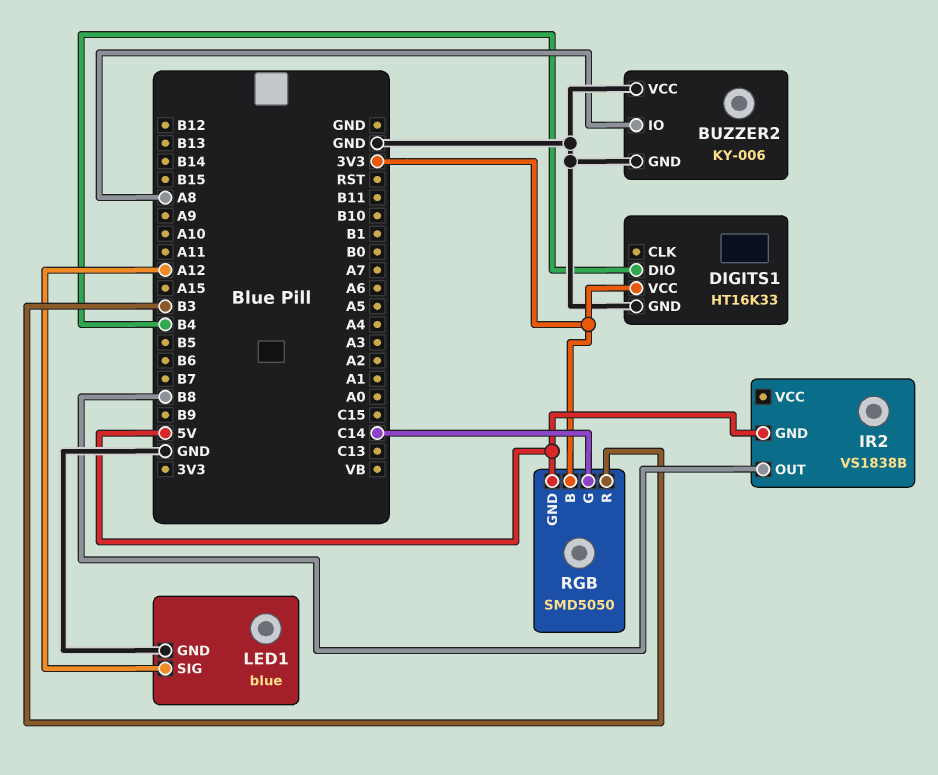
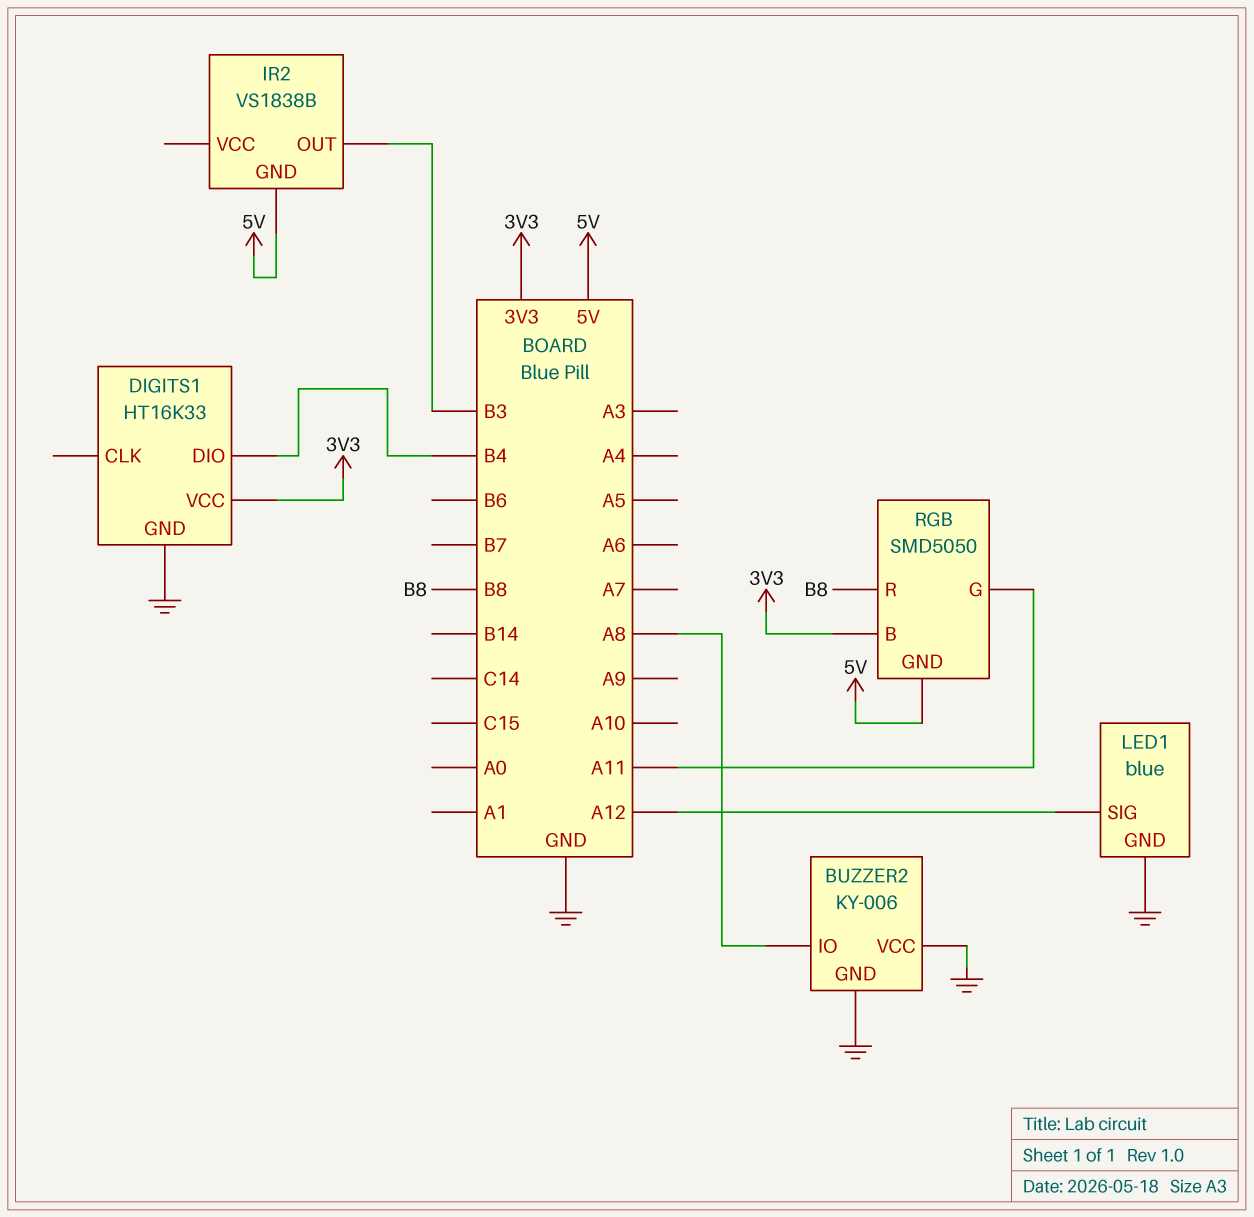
IR2 pin OUT: B8 -> B3
RGB pin G: C14 -> A11
RGB pin R: B3 -> B8

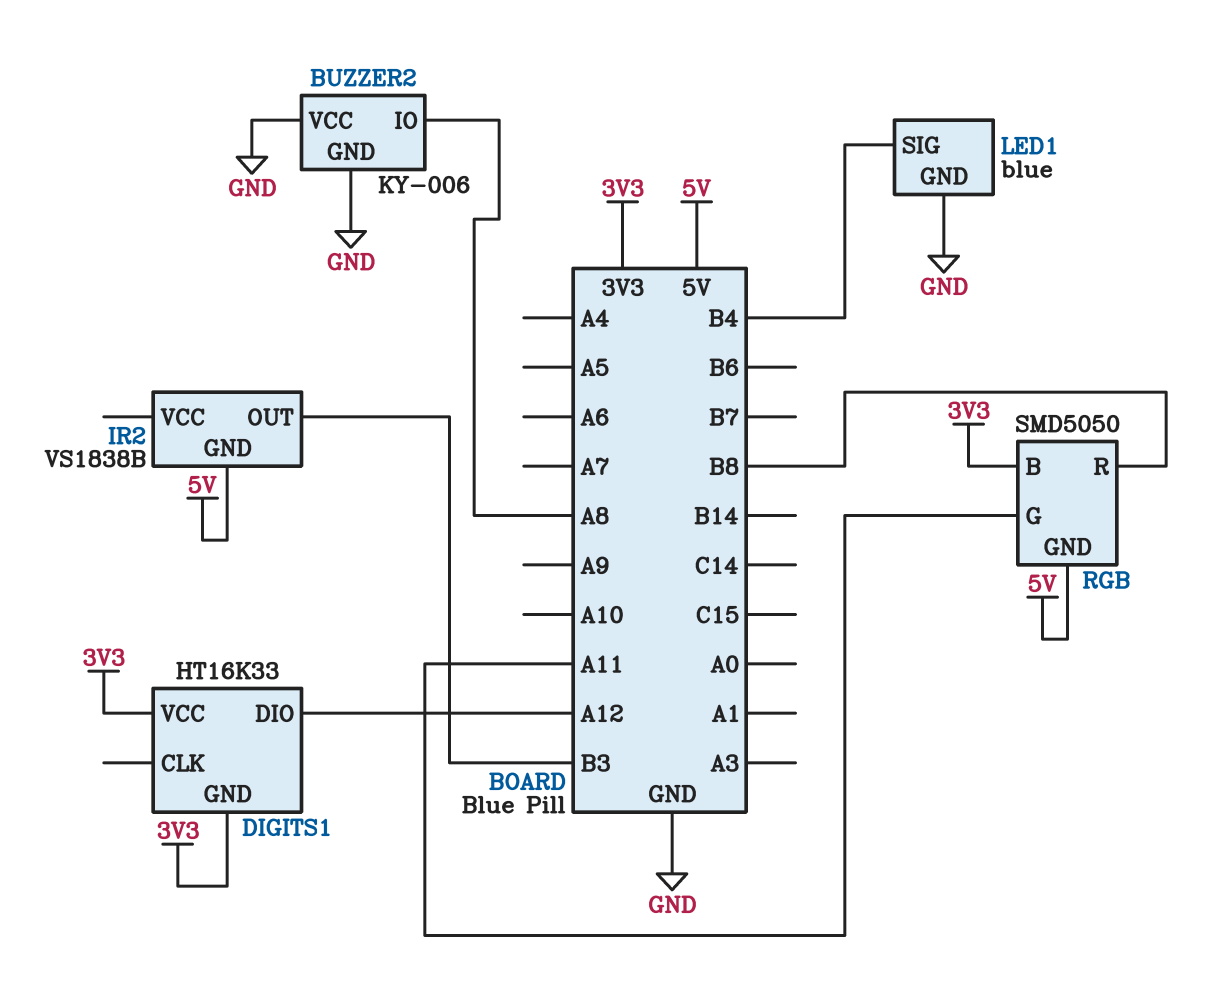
DIGITS1 pin DIO: B4 -> A12
DIGITS1 pin GND: GND -> 3V3
LED1 pin SIG: A12 -> B4

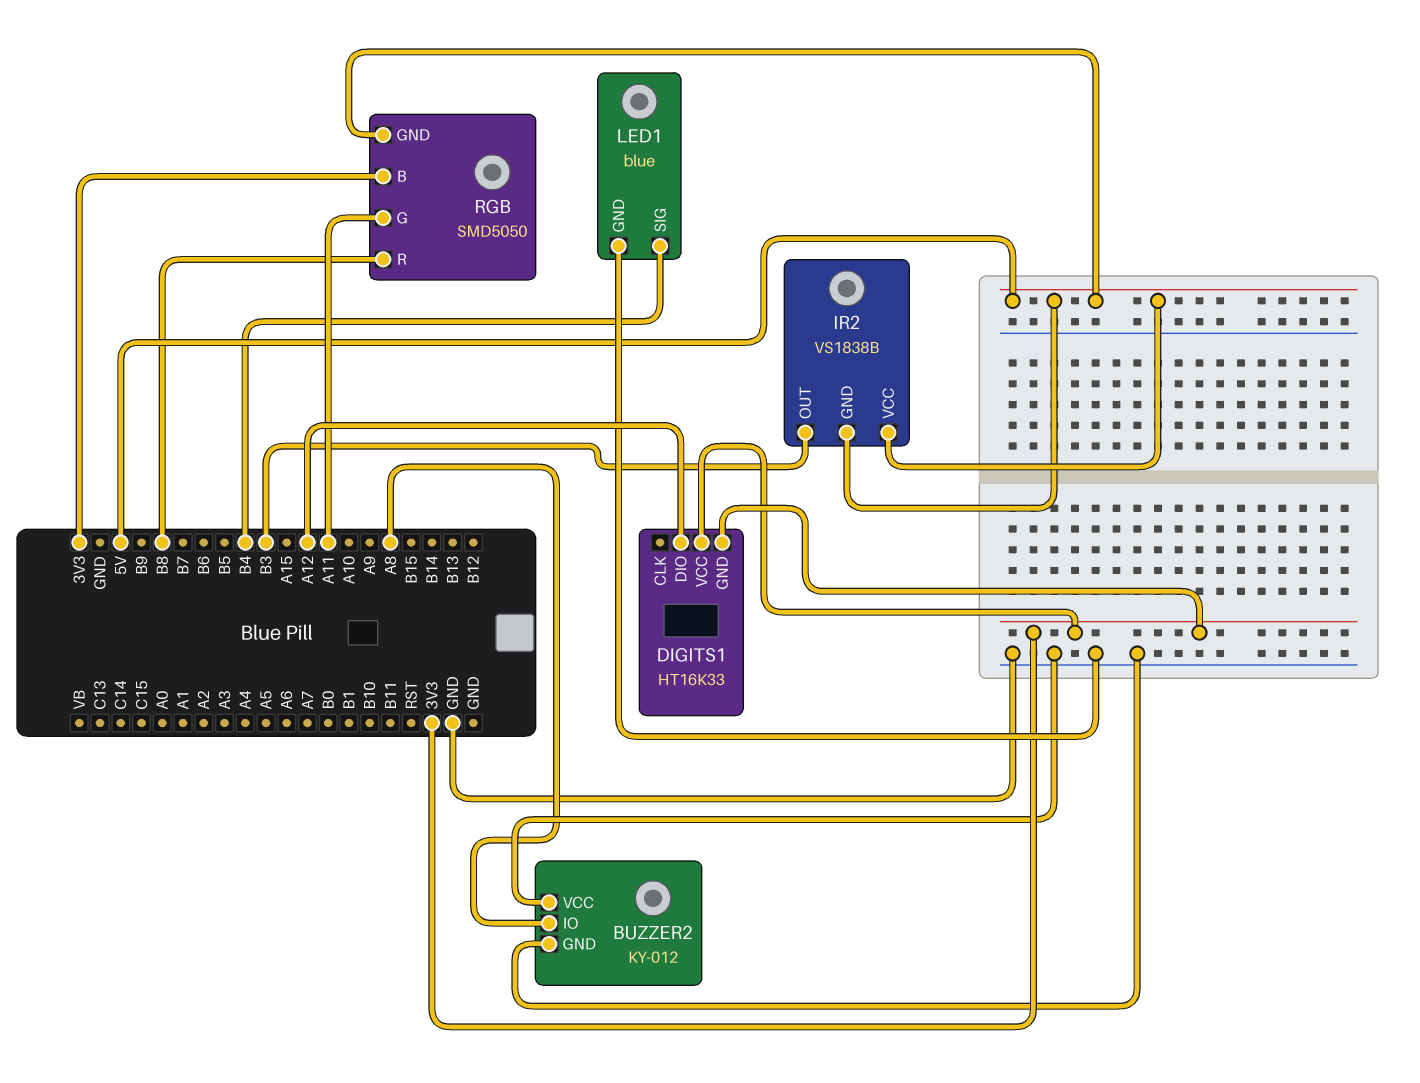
BUZZER2: KY-006 -> KY-012
IR2 pin VCC: none -> 5V

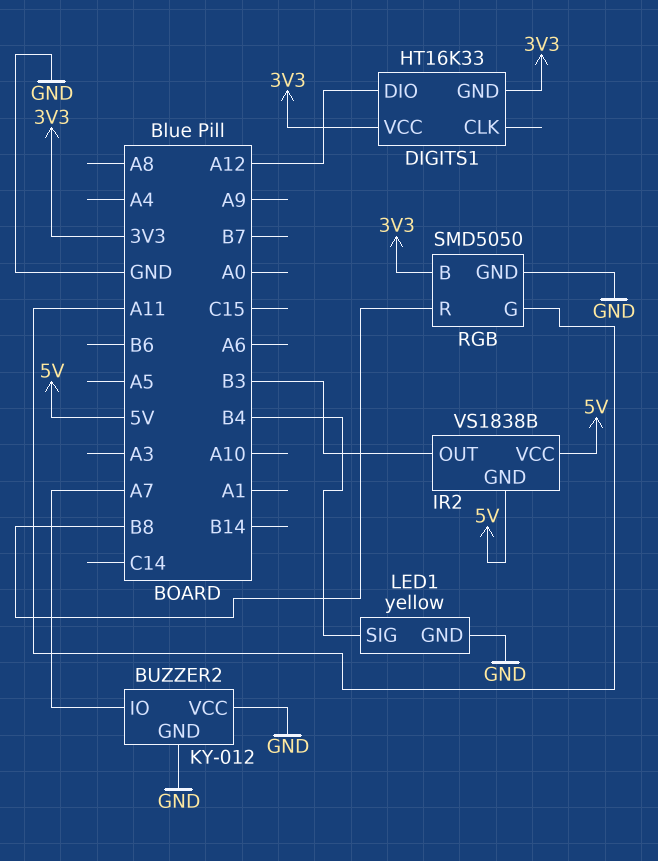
BUZZER2 pin IO: A8 -> A7
LED1: blue -> yellow
RGB pin GND: 5V -> GND

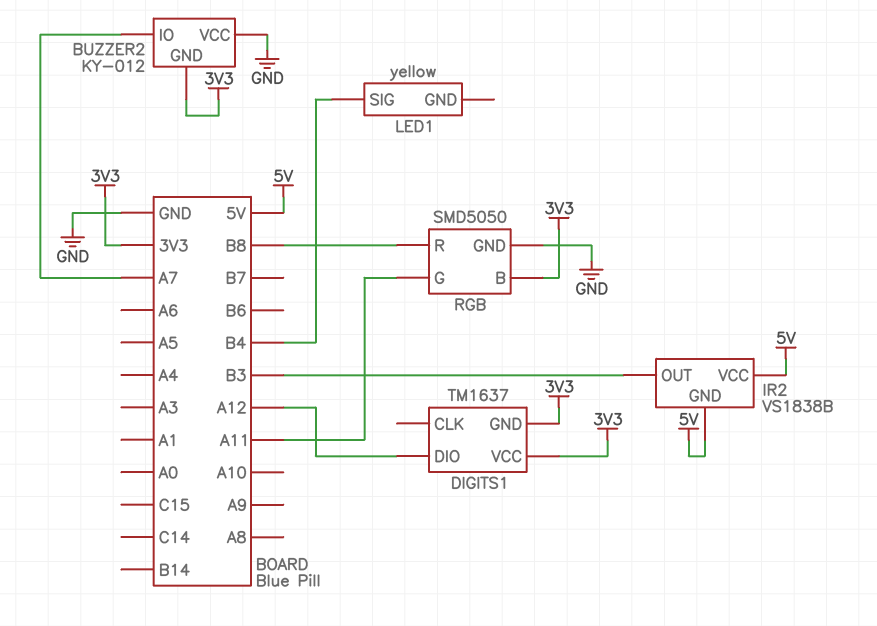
BUZZER2 pin GND: GND -> 3V3
DIGITS1: HT16K33 -> TM1637
LED1 pin GND: GND -> none

